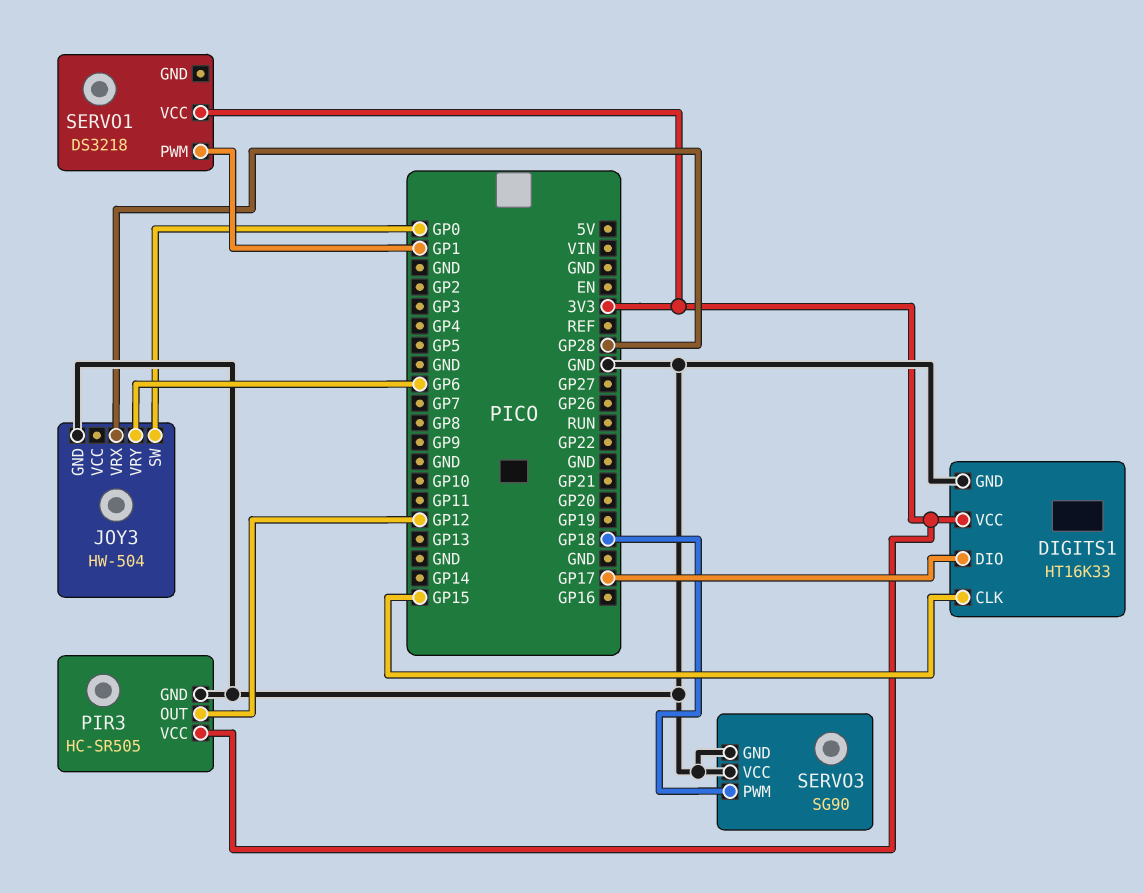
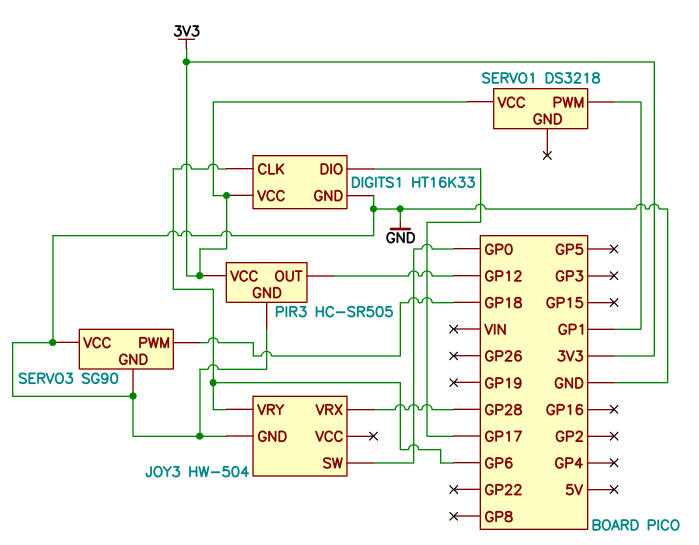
DIGITS1 pin CLK: GP15 -> GP6

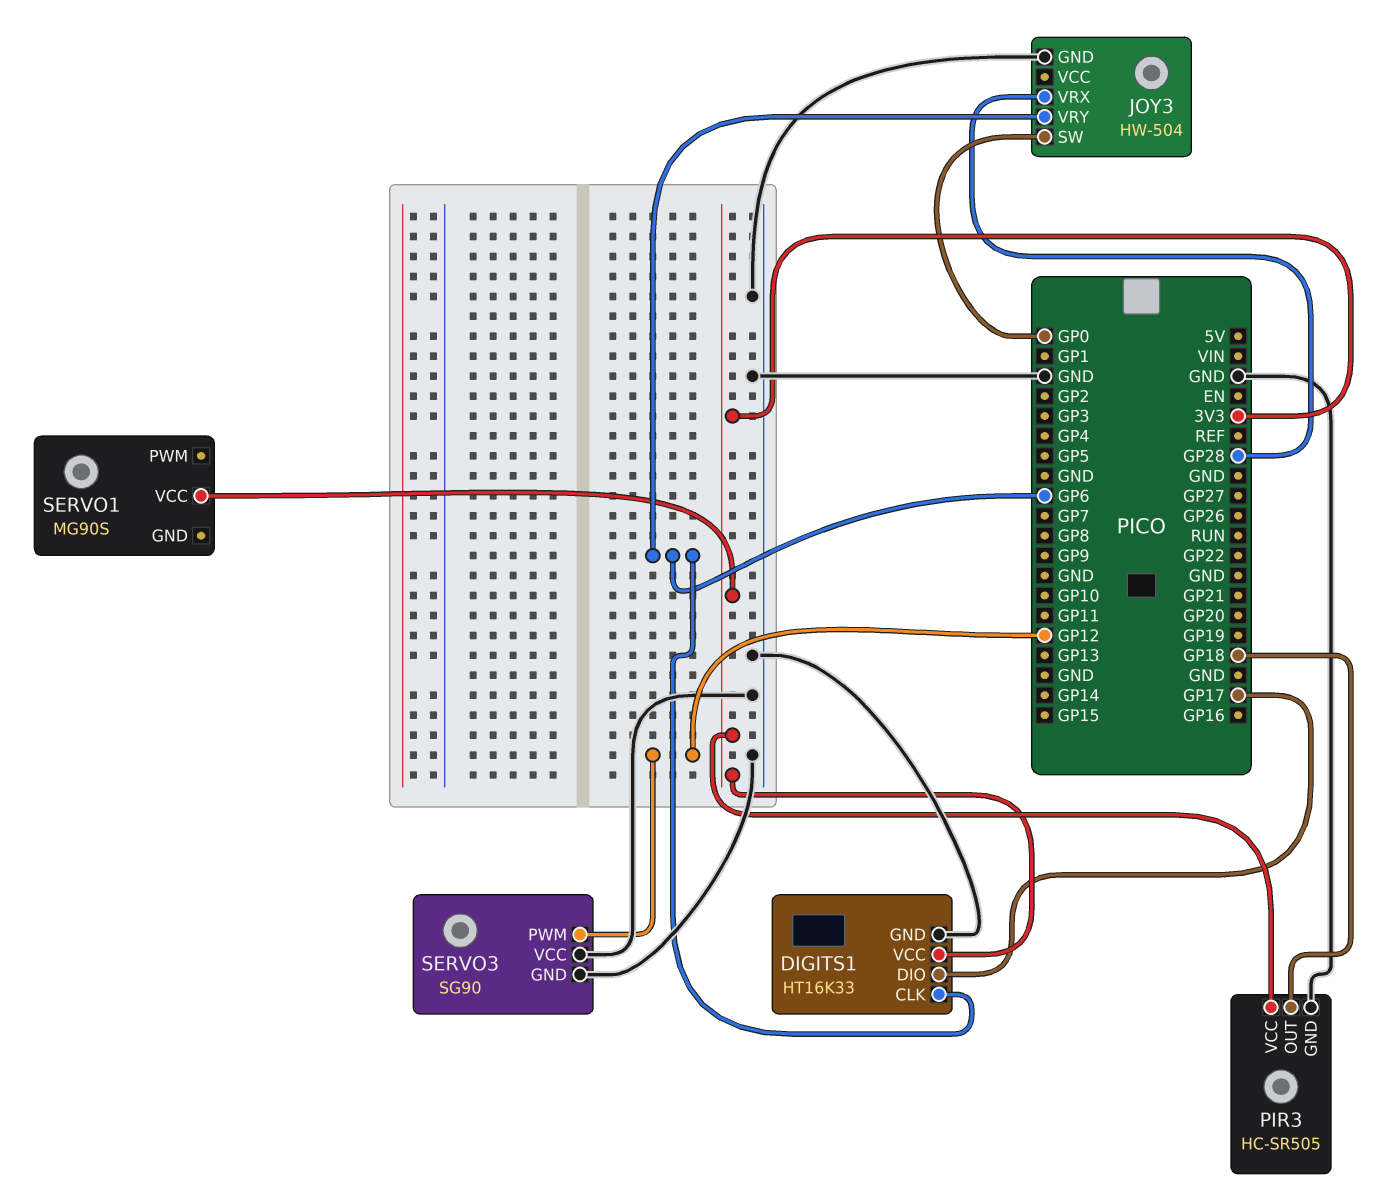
PIR3 pin OUT: GP12 -> GP18
SERVO1: DS3218 -> MG90S
SERVO1 pin PWM: GP1 -> none
SERVO3 pin PWM: GP18 -> GP12

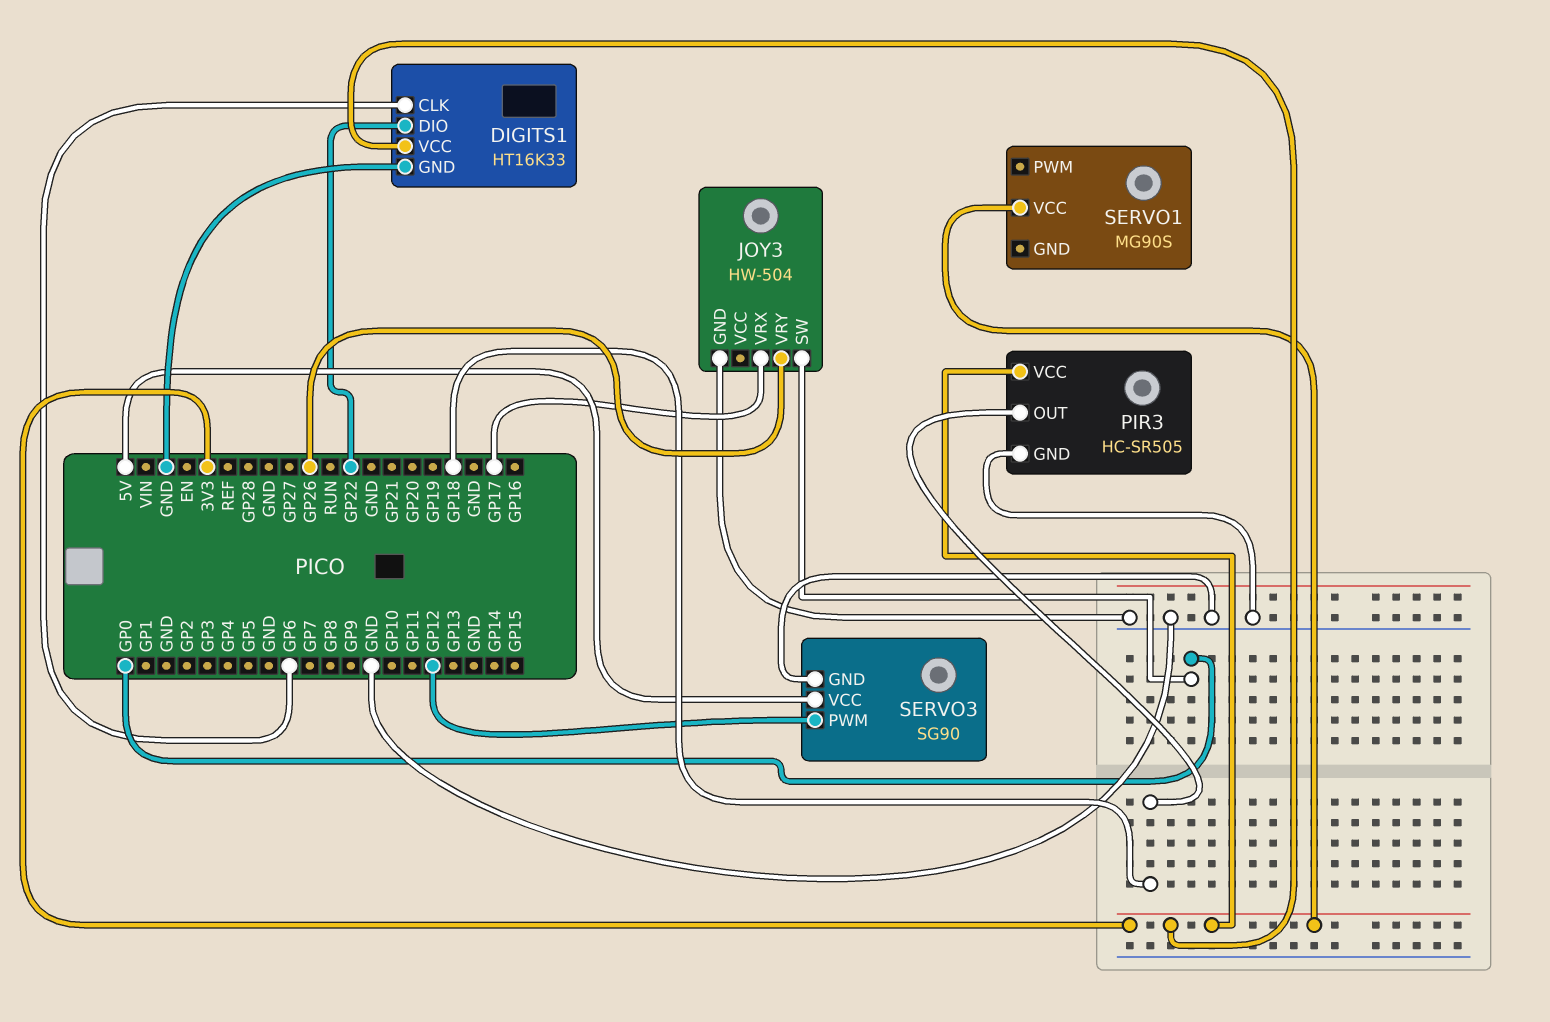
DIGITS1 pin DIO: GP17 -> GP22
JOY3 pin VRX: GP28 -> GP17
JOY3 pin VRY: GP6 -> GP26
SERVO3 pin VCC: GND -> 5V

